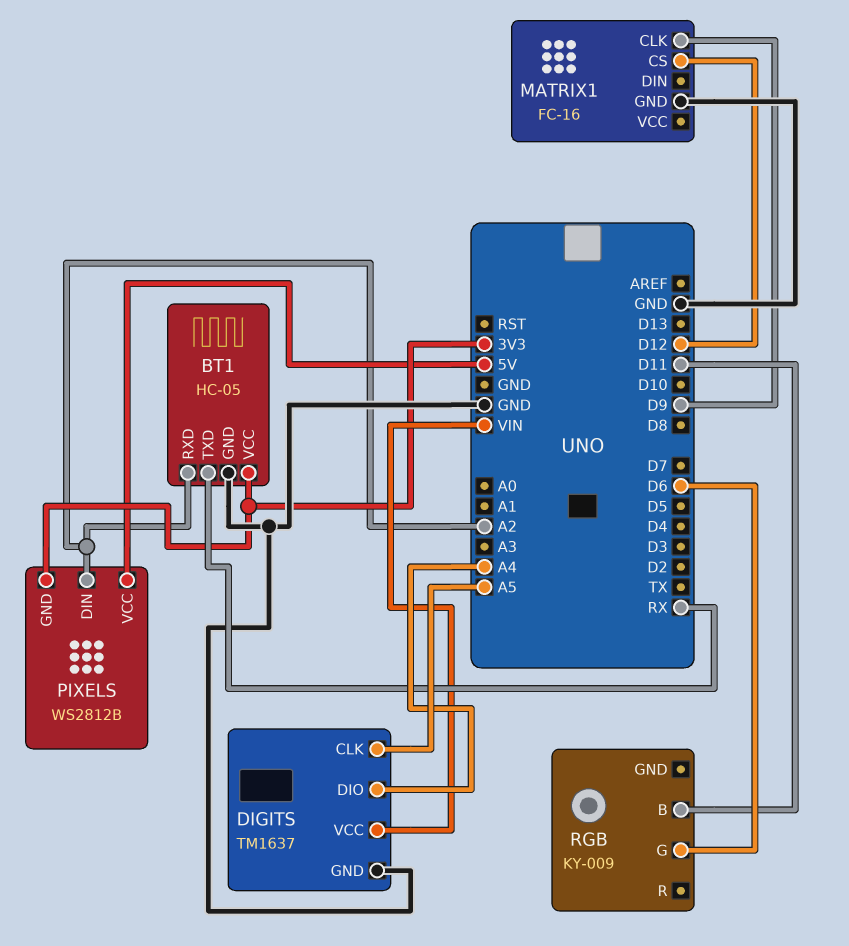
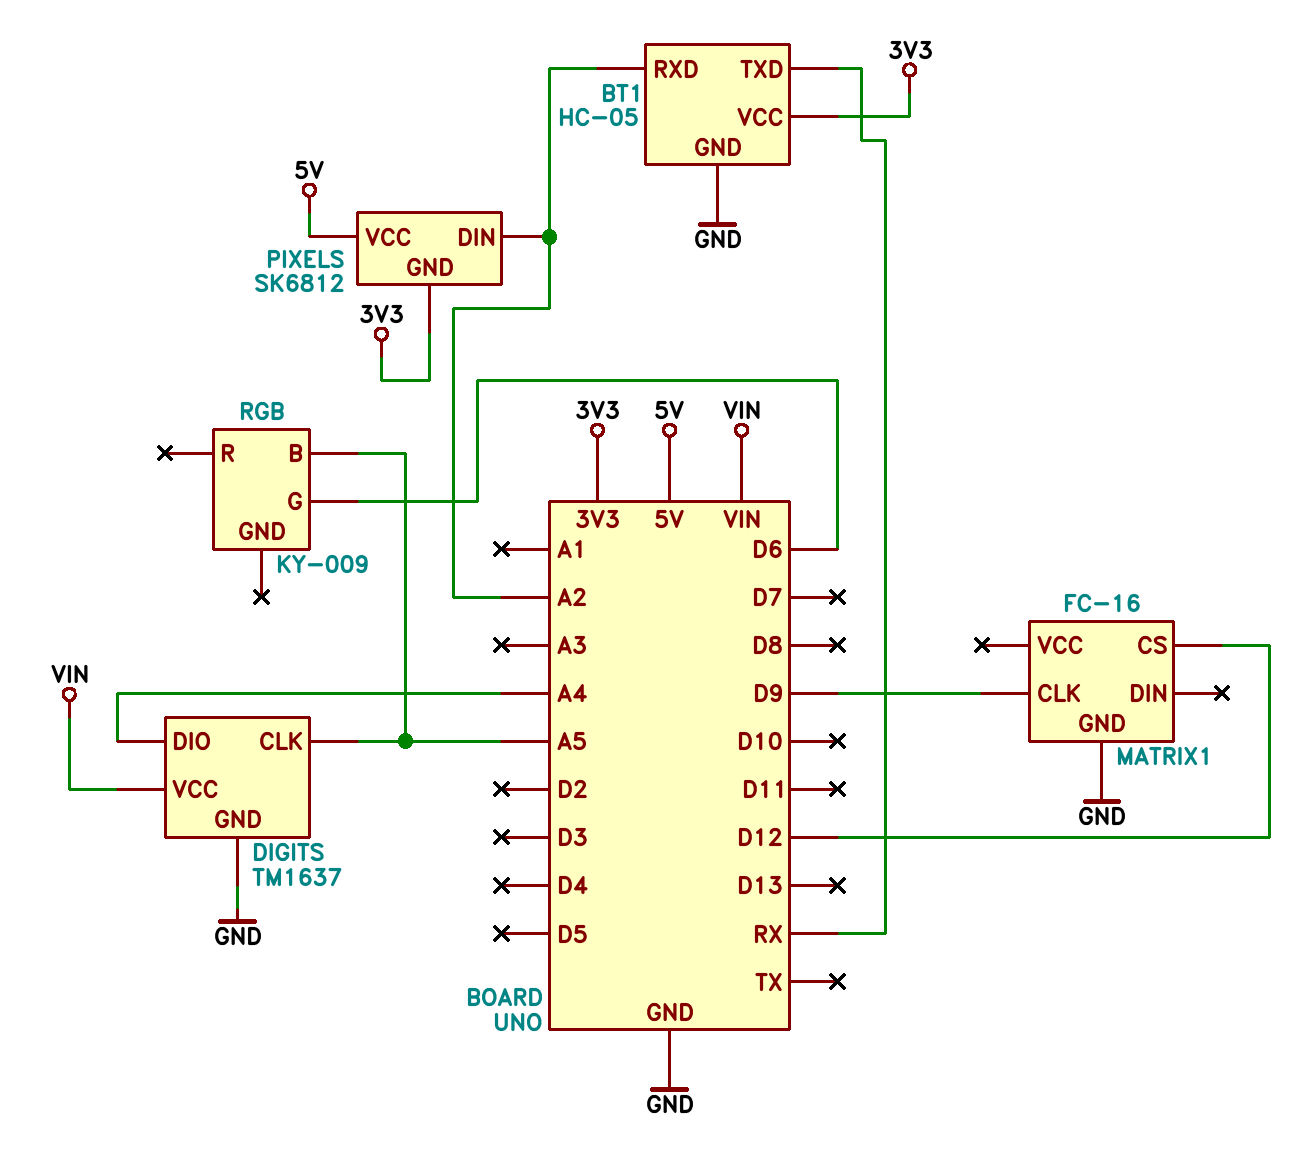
PIXELS: WS2812B -> SK6812
RGB pin B: D11 -> A5

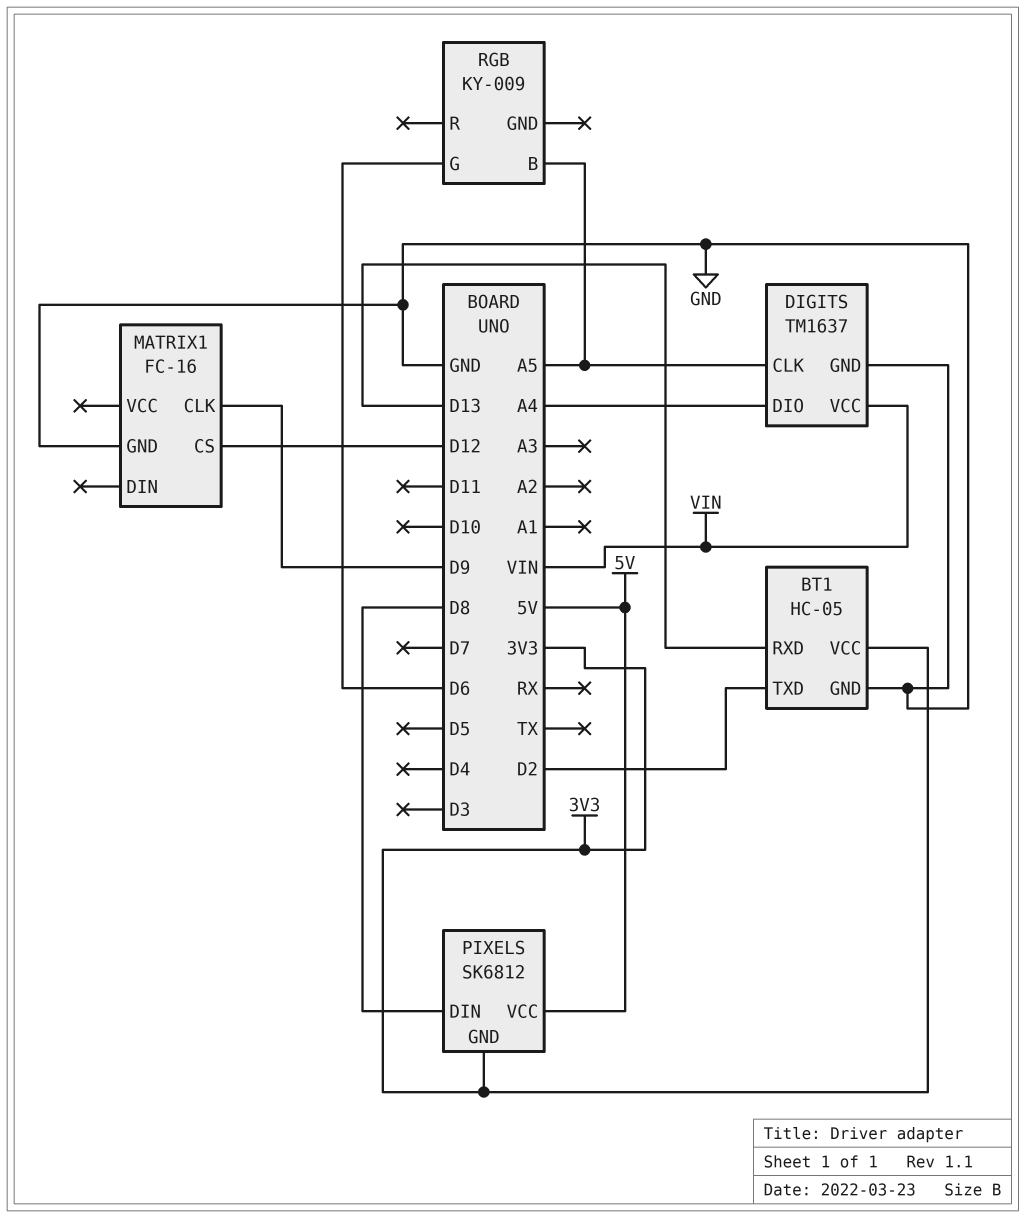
BT1 pin RXD: A2 -> D13
BT1 pin TXD: RX -> D2
PIXELS pin DIN: A2 -> D8

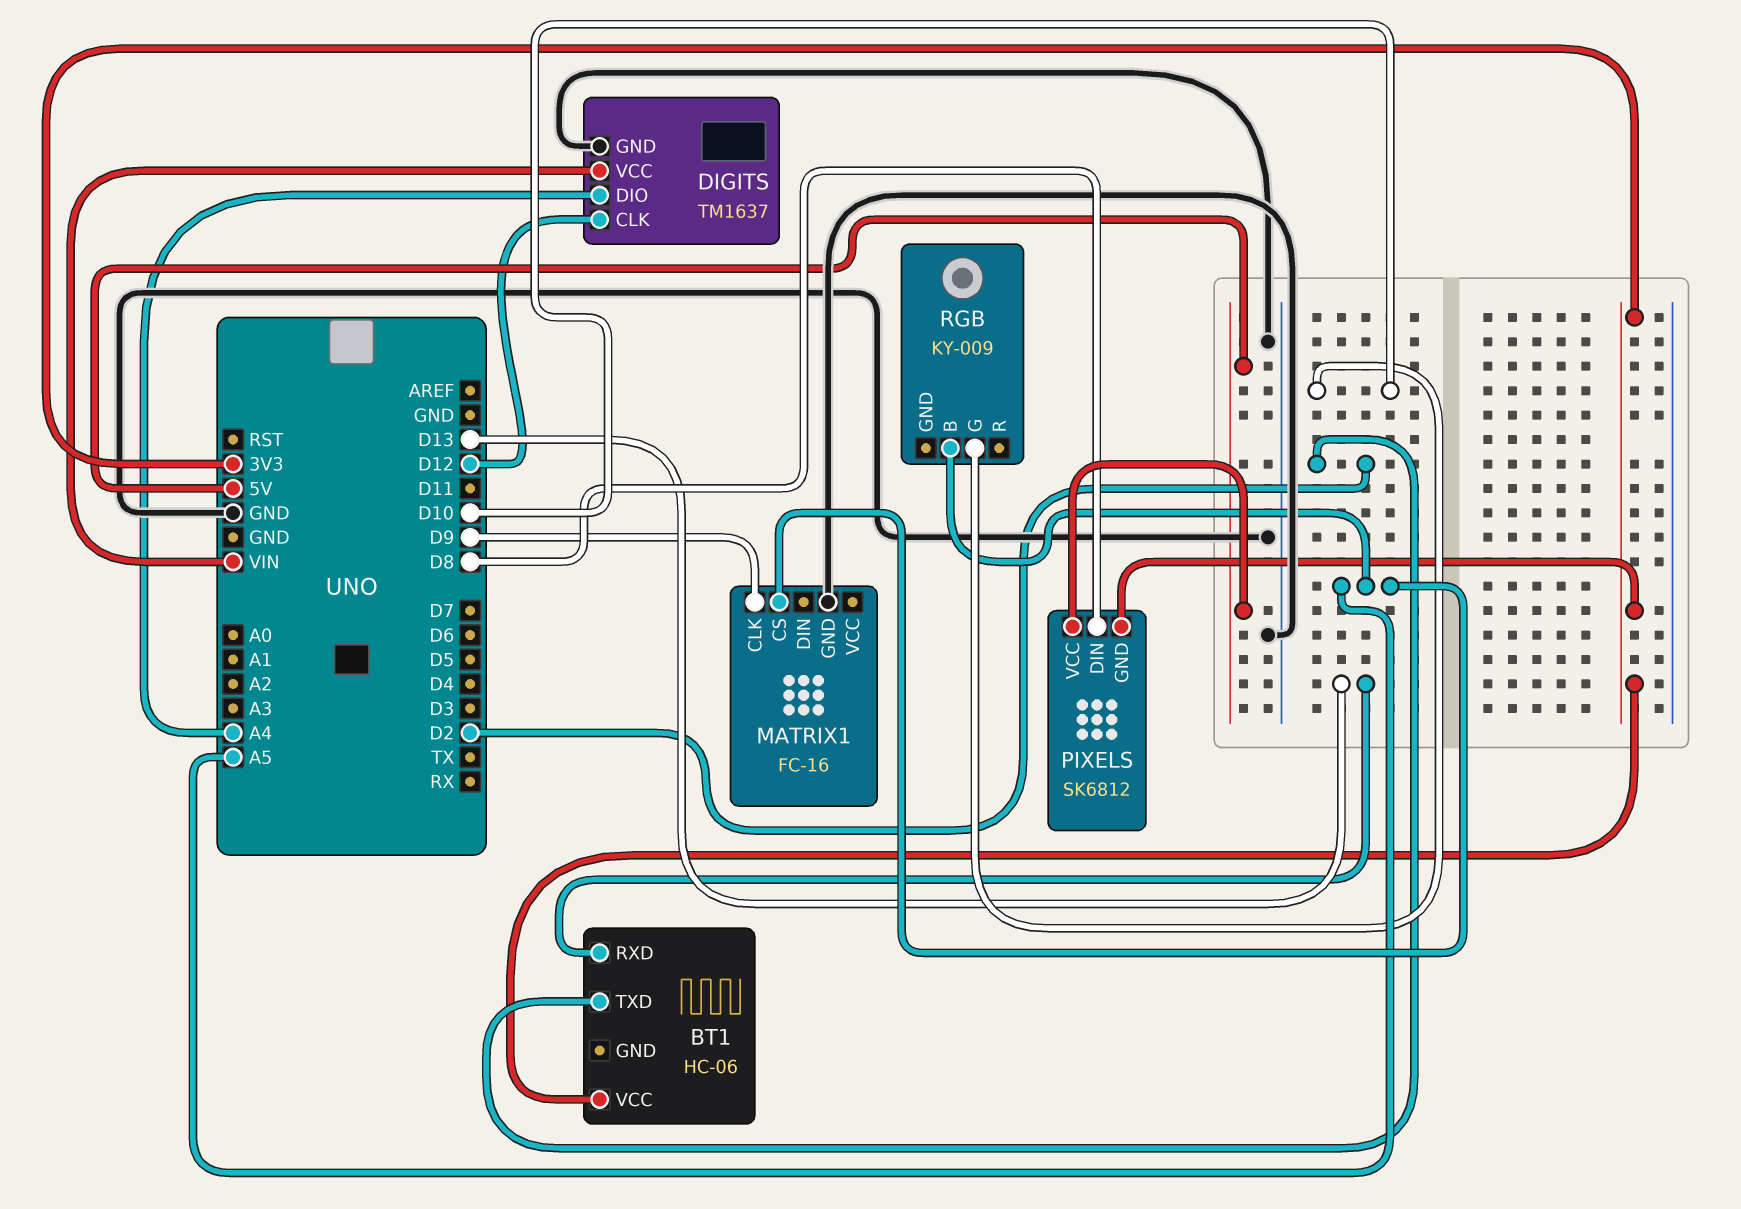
BT1: HC-05 -> HC-06
BT1 pin GND: GND -> none
DIGITS pin CLK: A5 -> D12
MATRIX1 pin CS: D12 -> A5
RGB pin G: D6 -> D10

